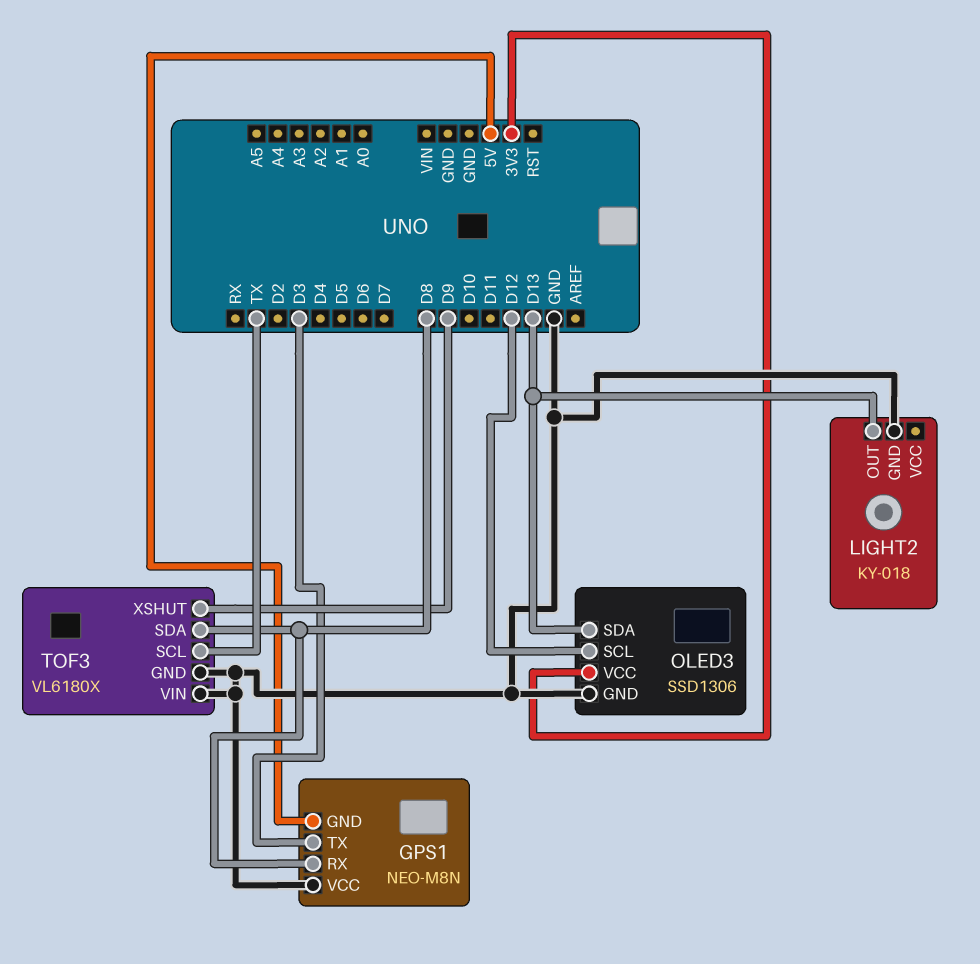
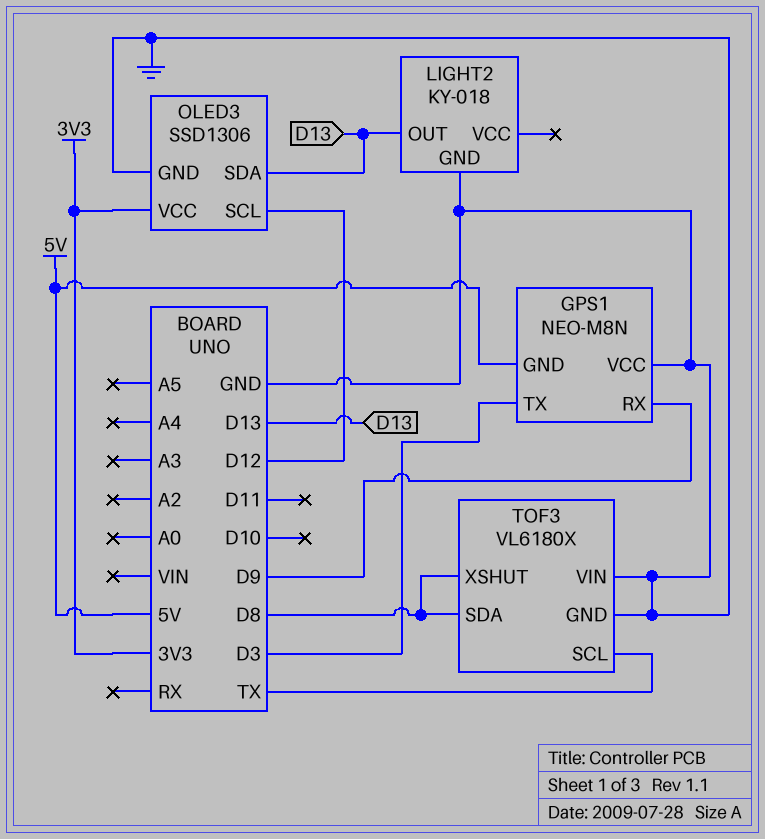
GPS1 pin RX: D8 -> D9
TOF3 pin XSHUT: D9 -> D8

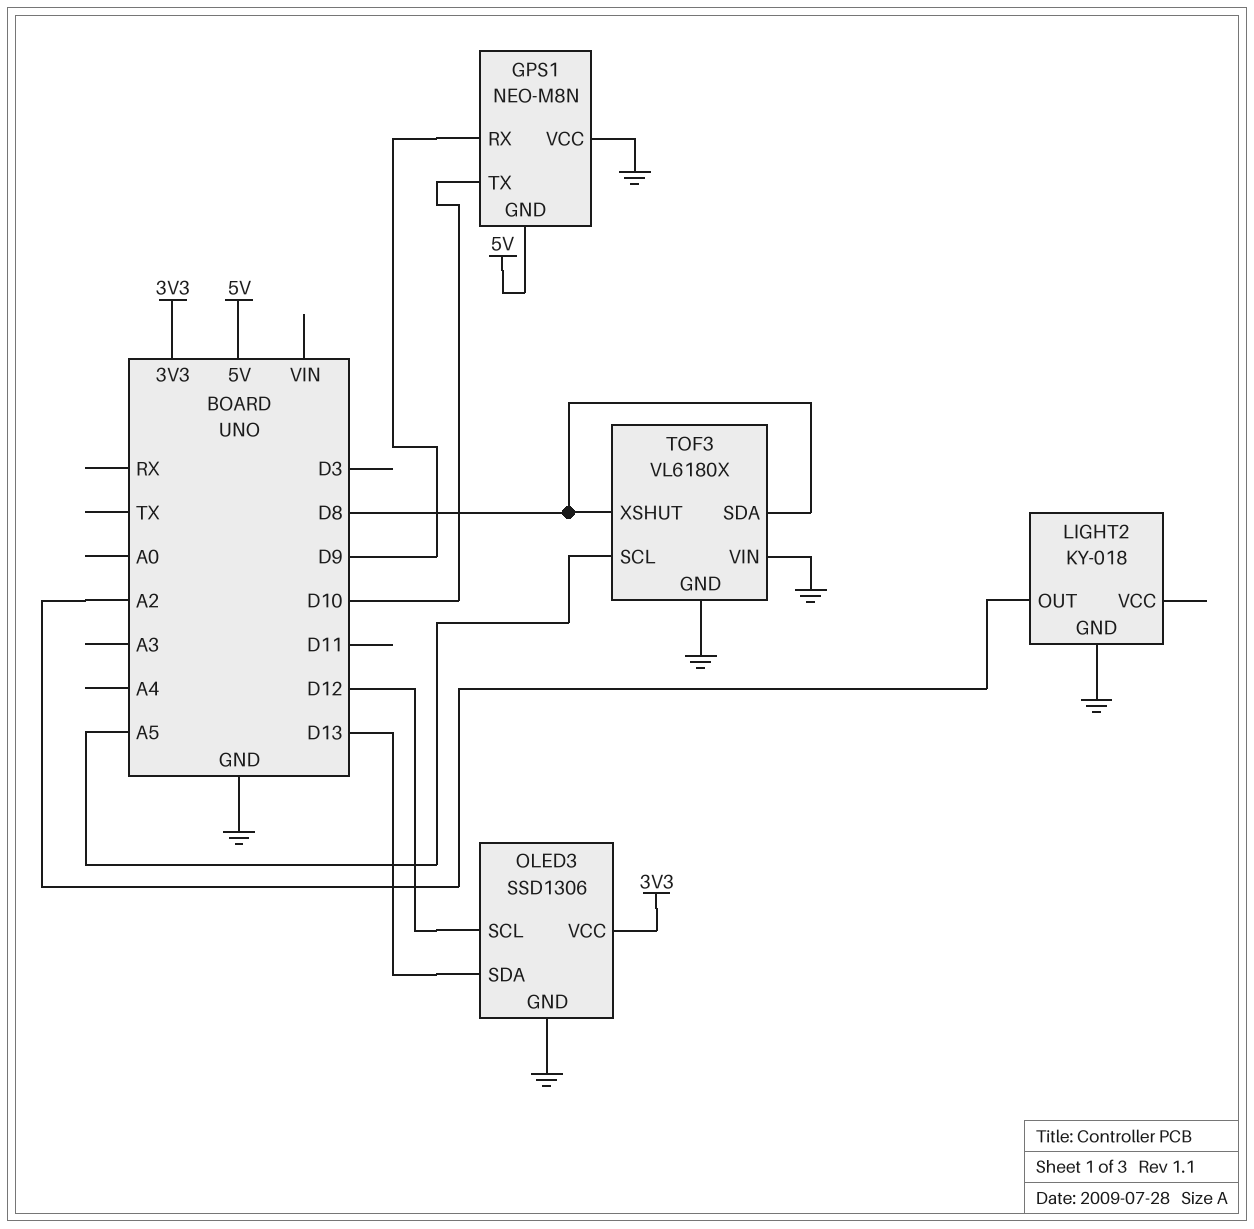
GPS1 pin TX: D3 -> D10
LIGHT2 pin OUT: D13 -> A2
TOF3 pin SCL: TX -> A5

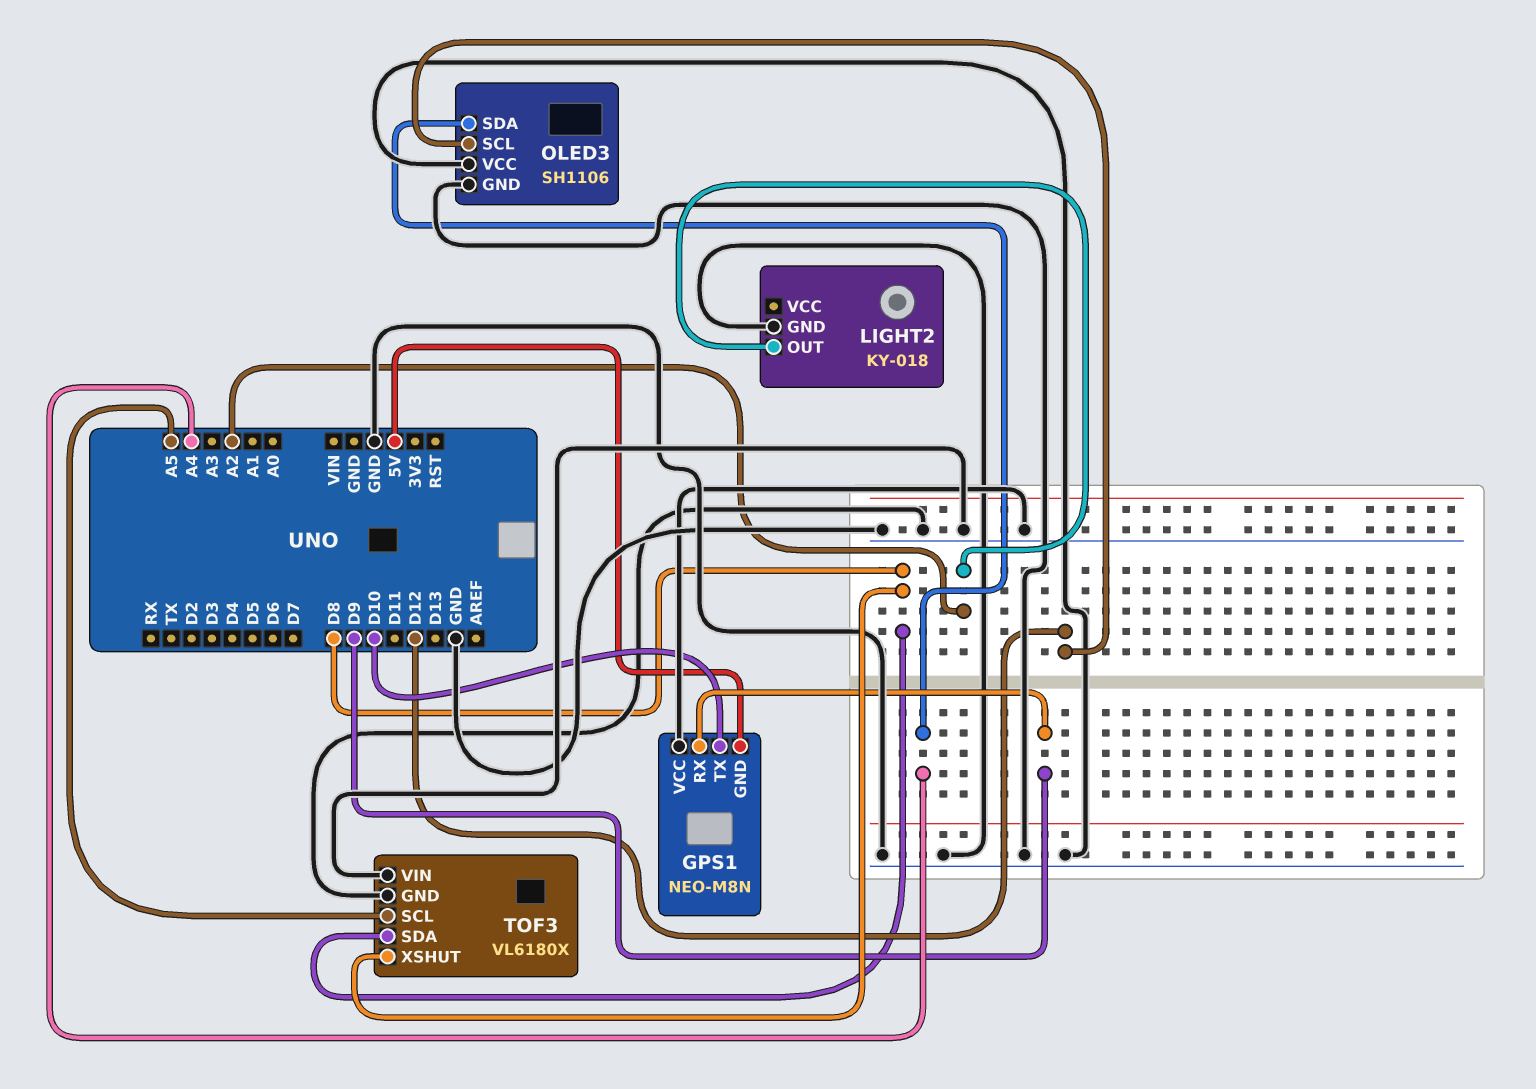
OLED3: SSD1306 -> SH1106
OLED3 pin SDA: D13 -> A4
OLED3 pin VCC: 3V3 -> GND

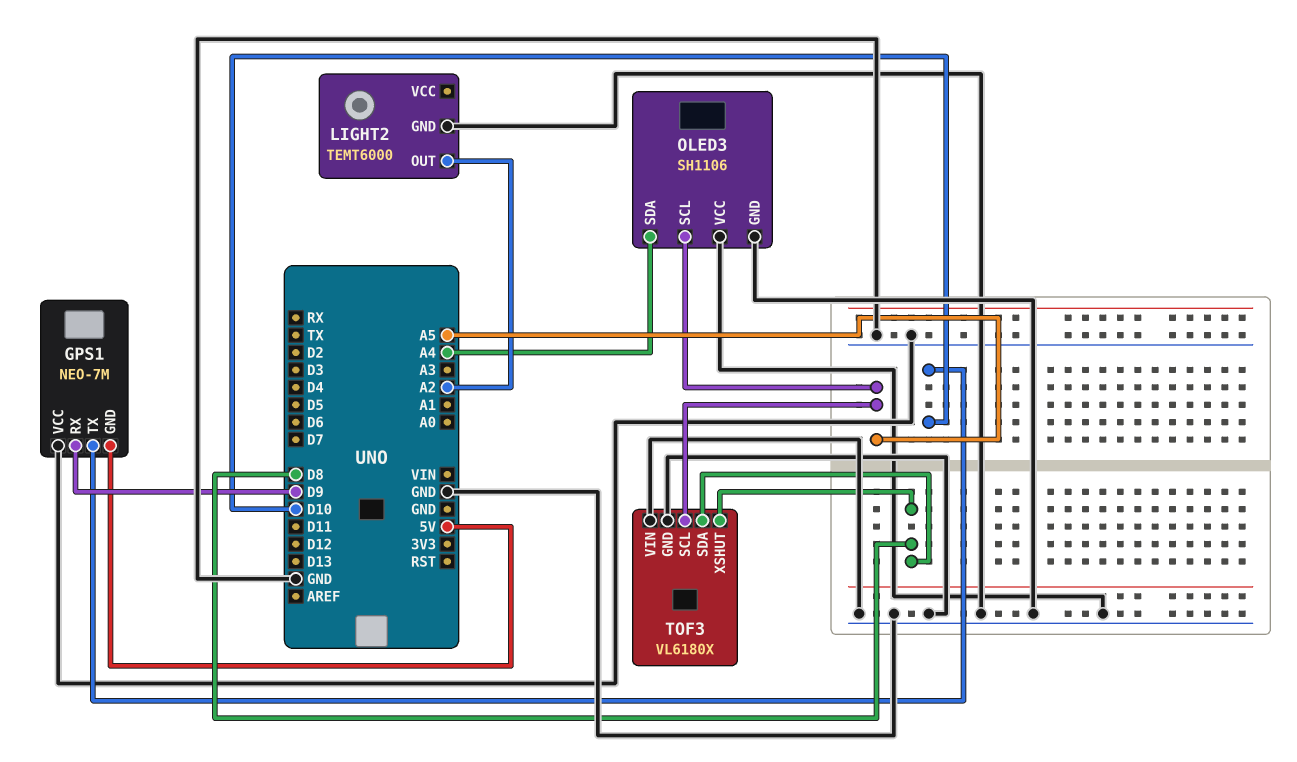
GPS1: NEO-M8N -> NEO-7M
LIGHT2: KY-018 -> TEMT6000
OLED3 pin SCL: D12 -> A5

